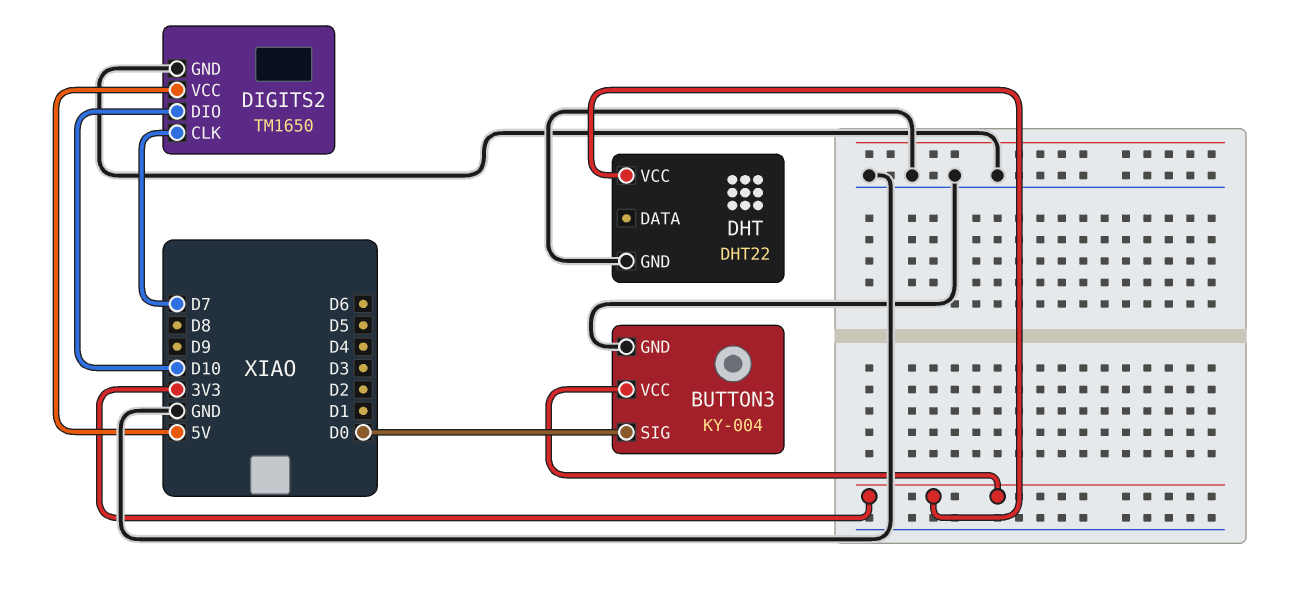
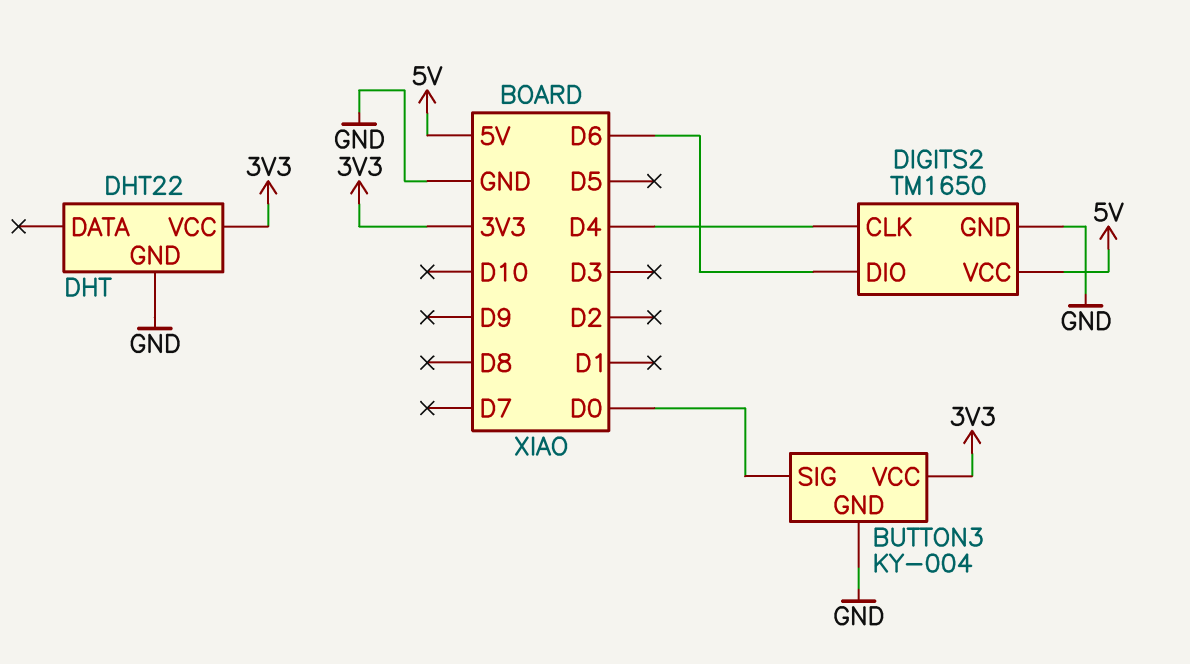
DIGITS2 pin CLK: D7 -> D4
DIGITS2 pin DIO: D10 -> D6

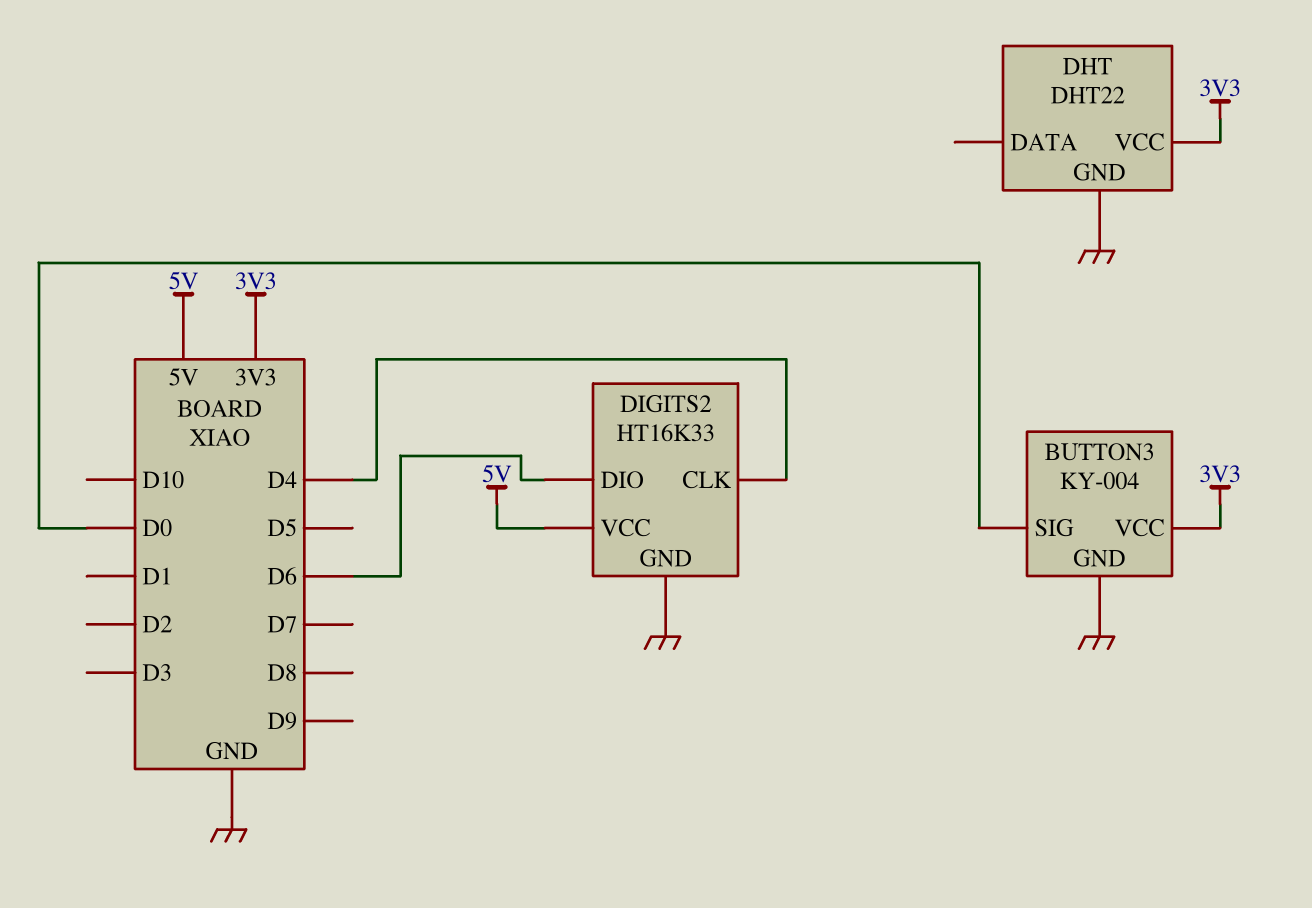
DIGITS2: TM1650 -> HT16K33

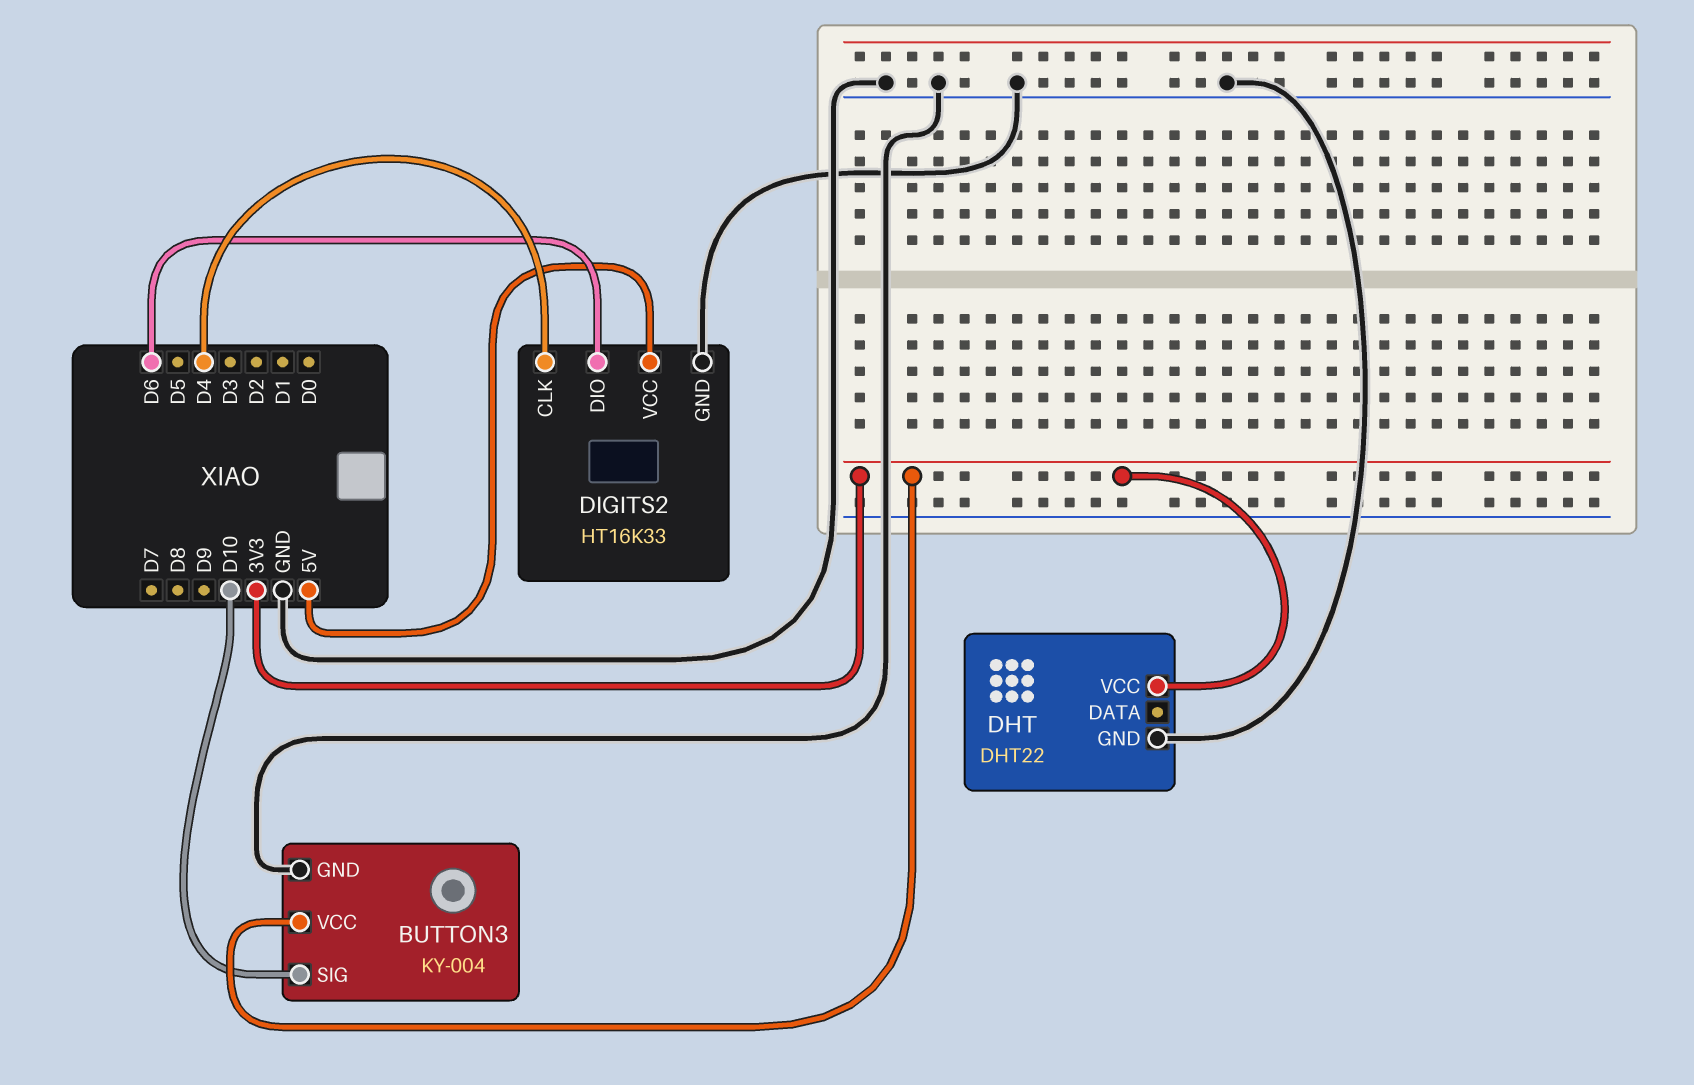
BUTTON3 pin SIG: D0 -> D10

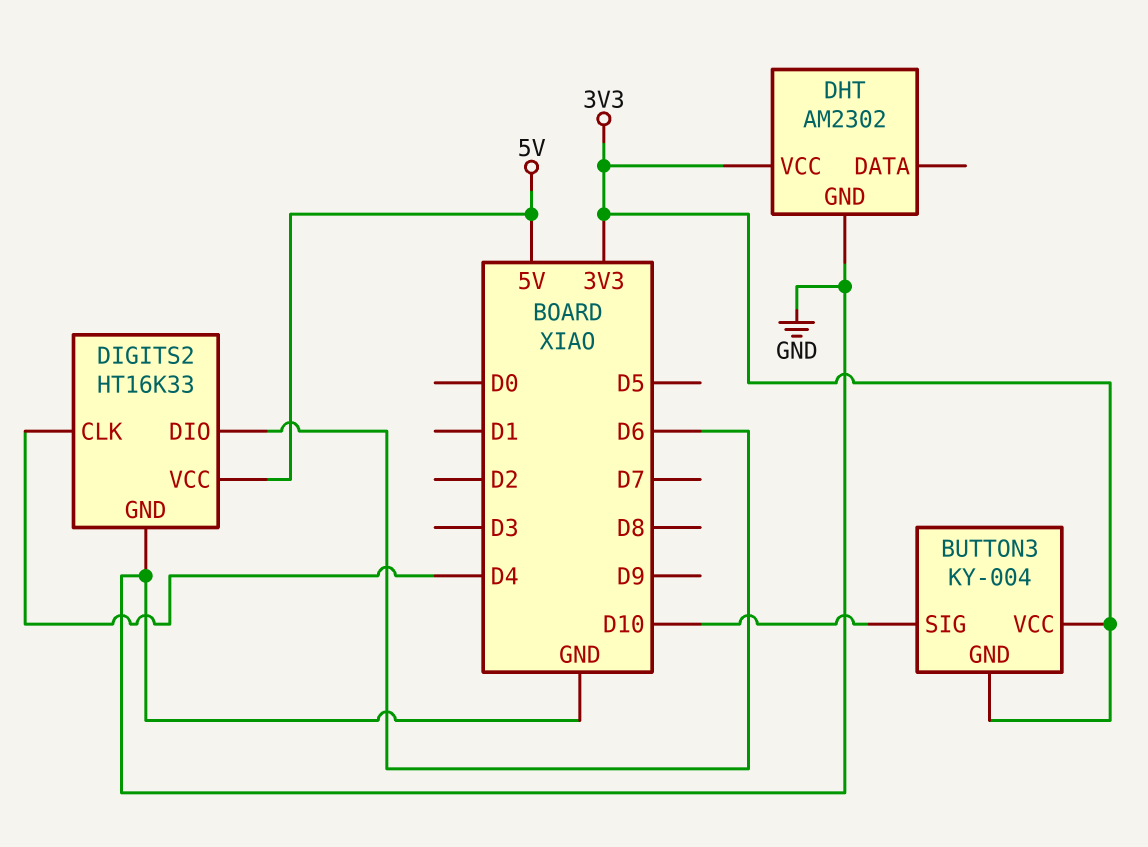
BUTTON3 pin GND: GND -> 3V3
DHT: DHT22 -> AM2302

